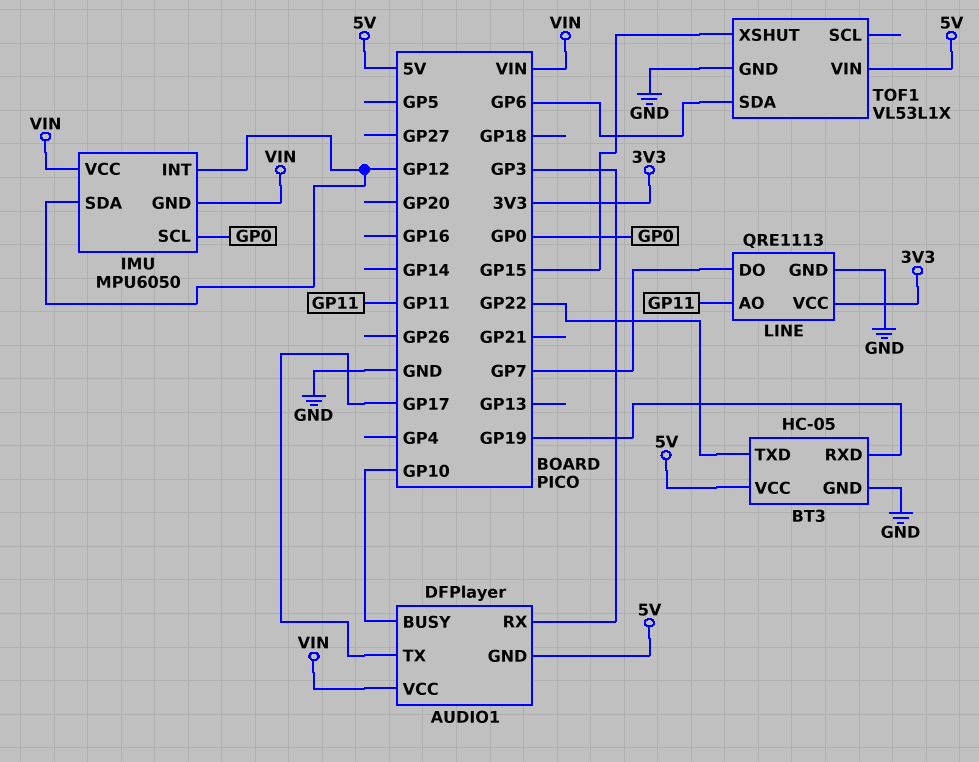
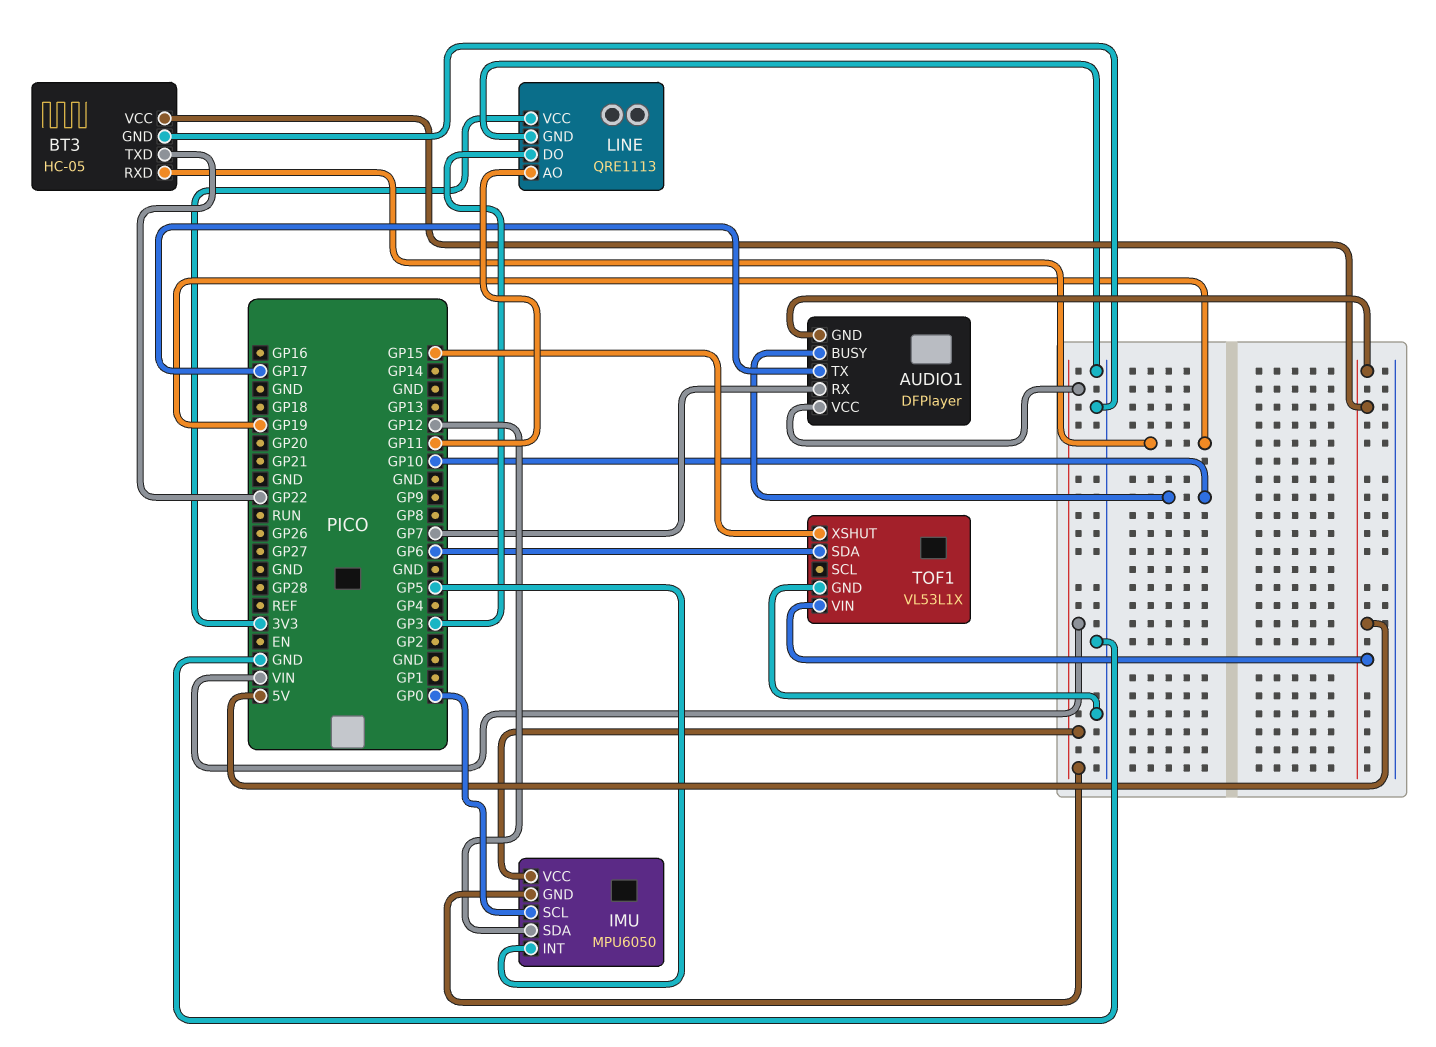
AUDIO1 pin RX: GP3 -> GP7
IMU pin INT: GP12 -> GP5
LINE pin DO: GP7 -> GP3

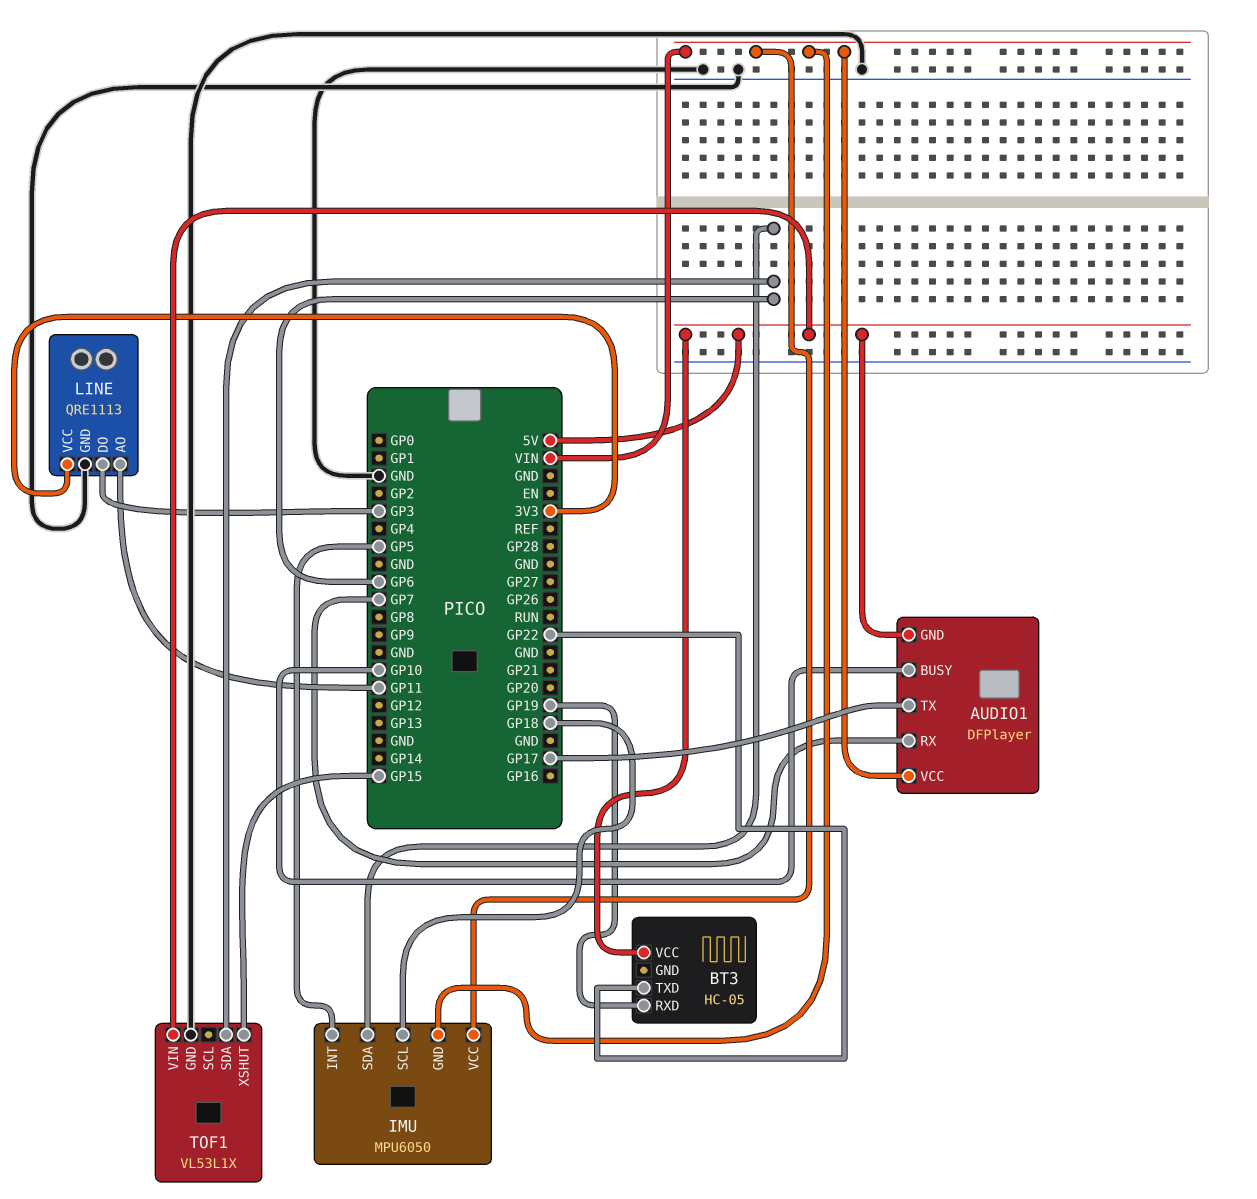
BT3 pin GND: GND -> none
IMU pin SCL: GP0 -> GP18
IMU pin SDA: GP12 -> GP6

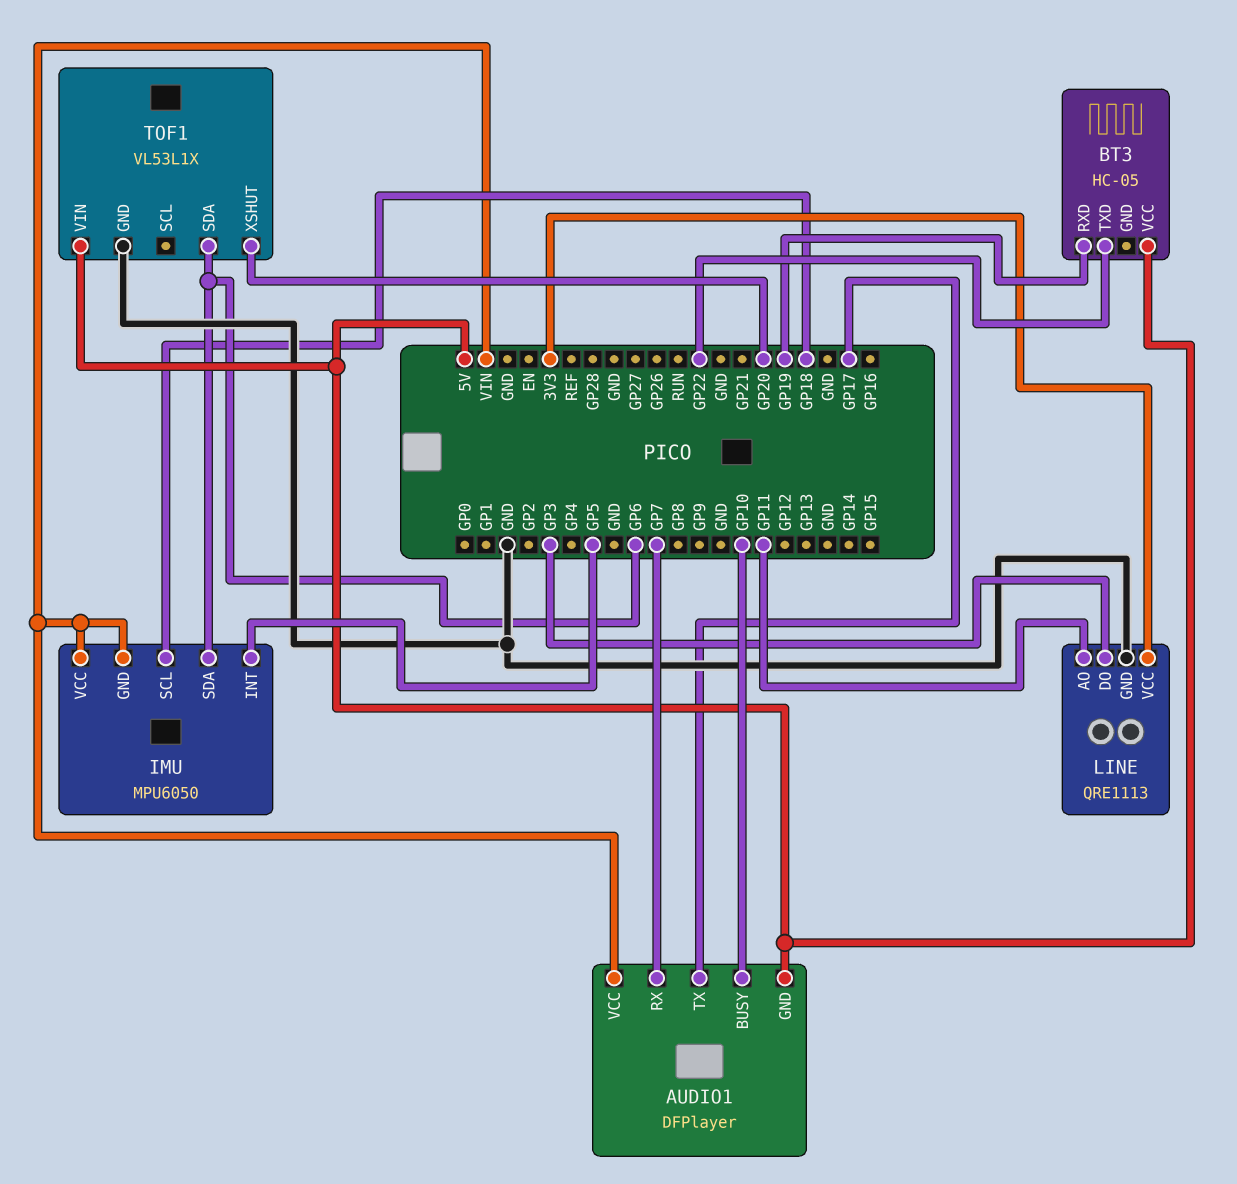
TOF1 pin XSHUT: GP15 -> GP20

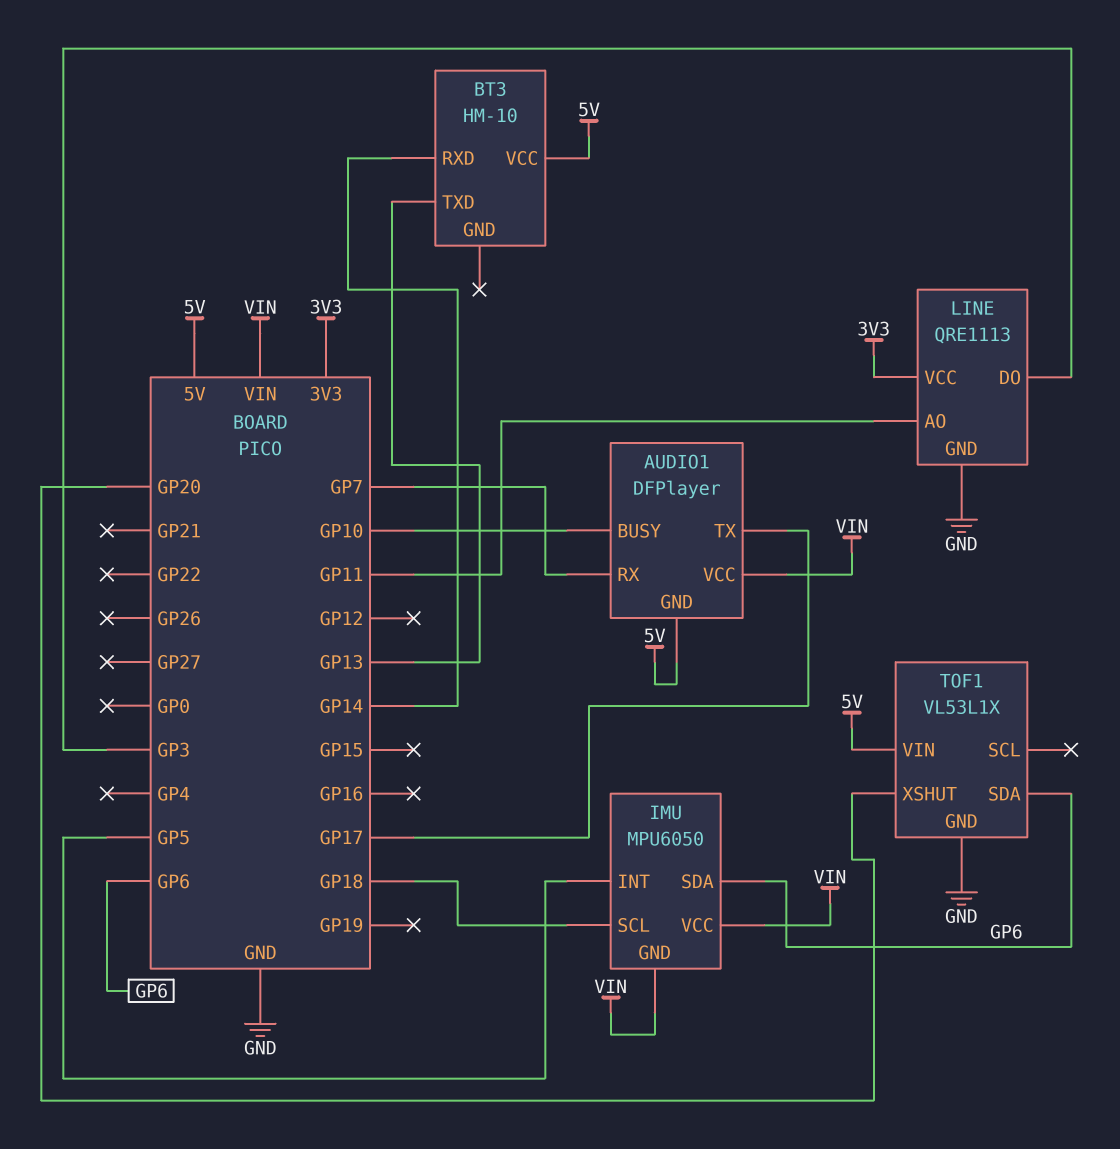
BT3: HC-05 -> HM-10
BT3 pin RXD: GP19 -> GP14
BT3 pin TXD: GP22 -> GP13

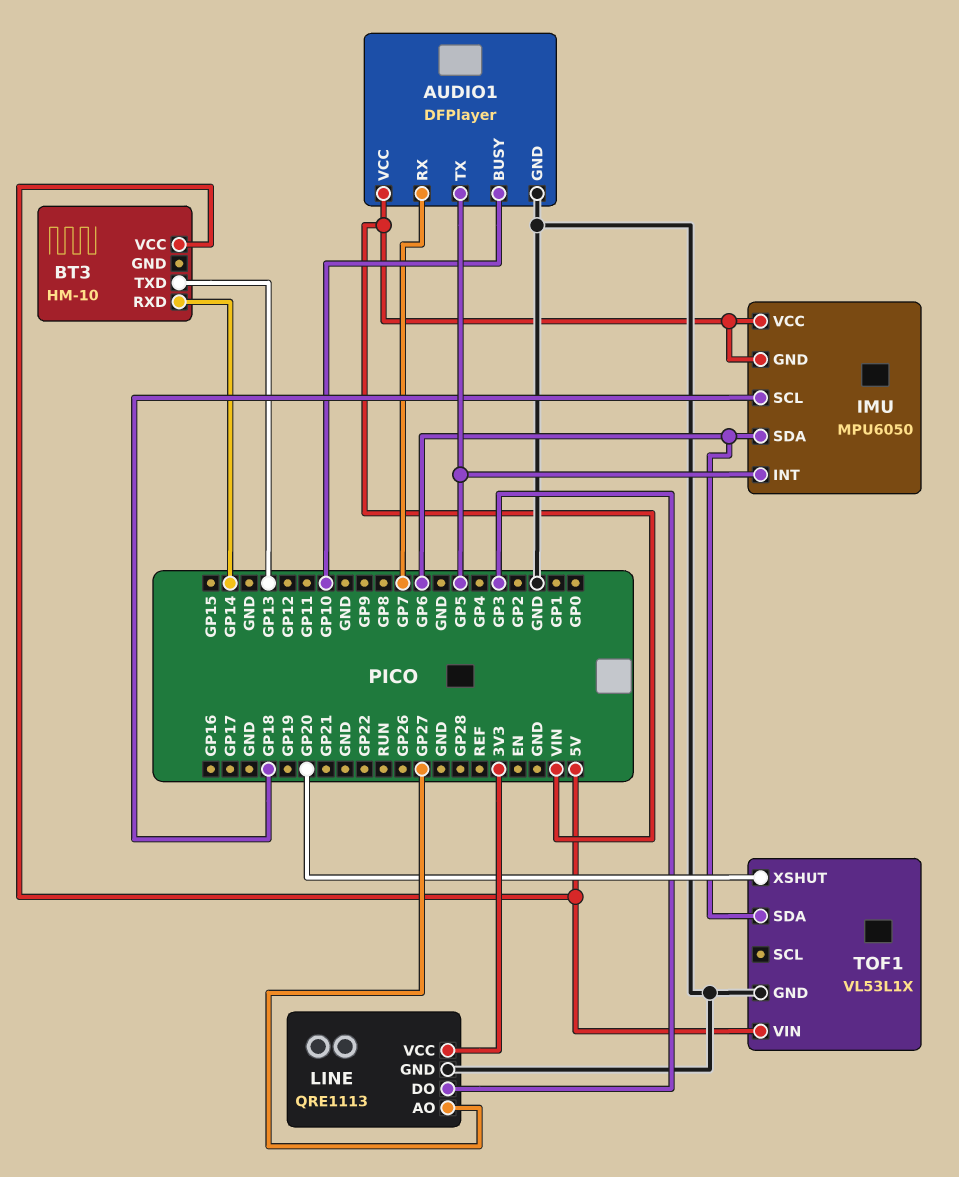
AUDIO1 pin GND: 5V -> GND
AUDIO1 pin TX: GP17 -> GP5
LINE pin AO: GP11 -> GP27

